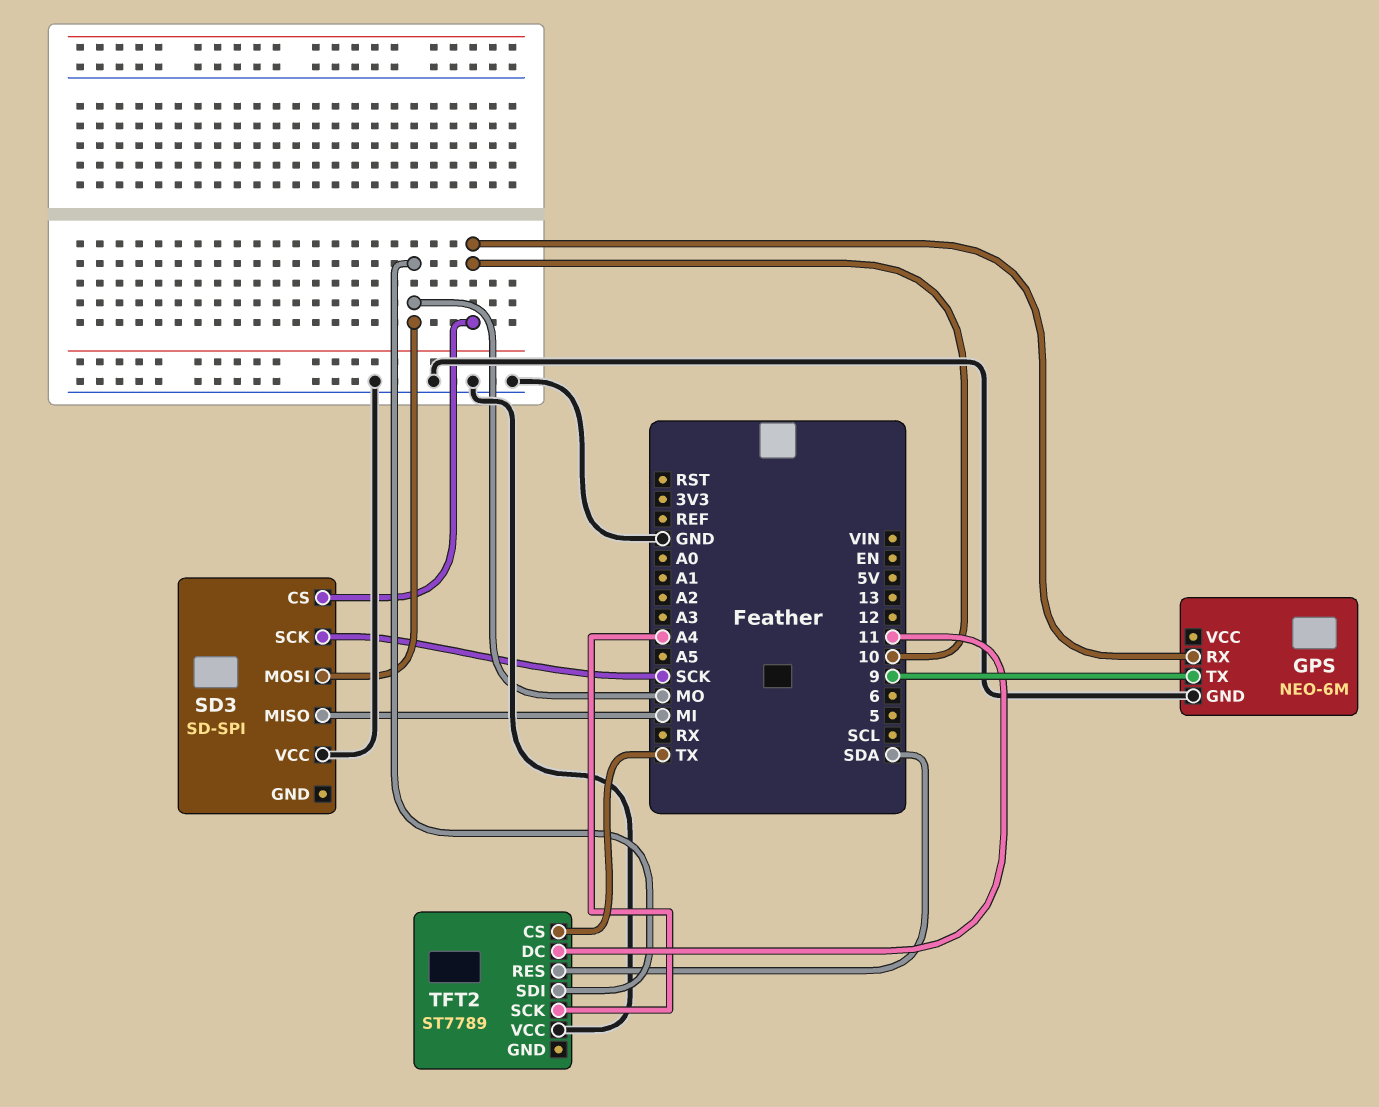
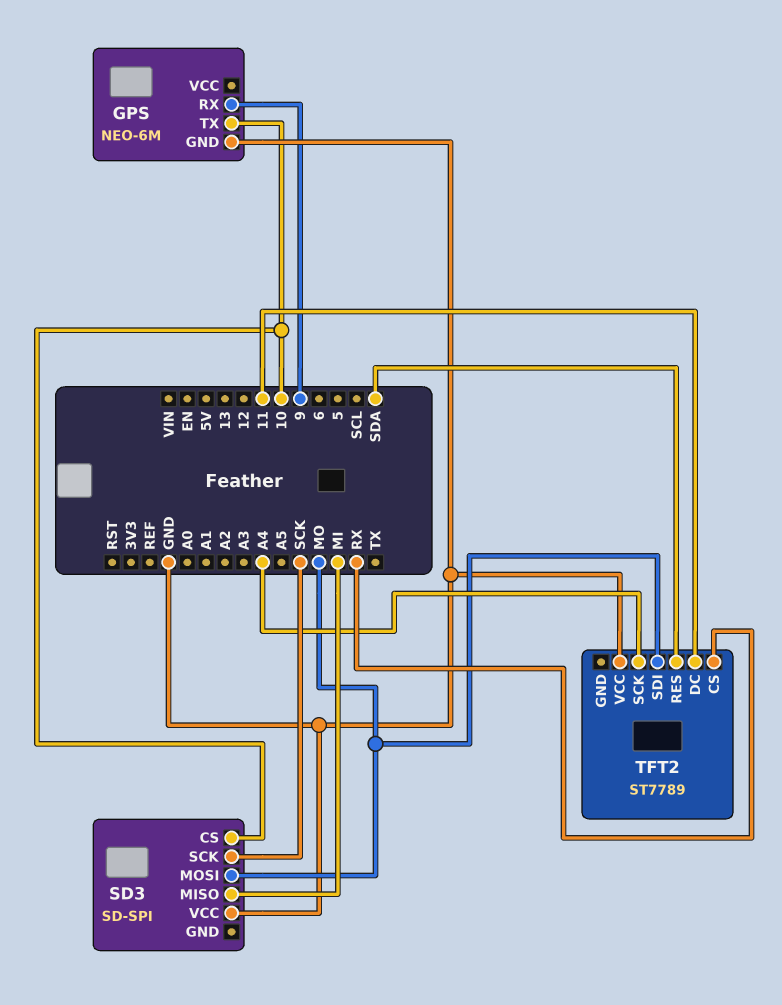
GPS pin RX: 10 -> 9
GPS pin TX: 9 -> 10
TFT2 pin CS: TX -> RX

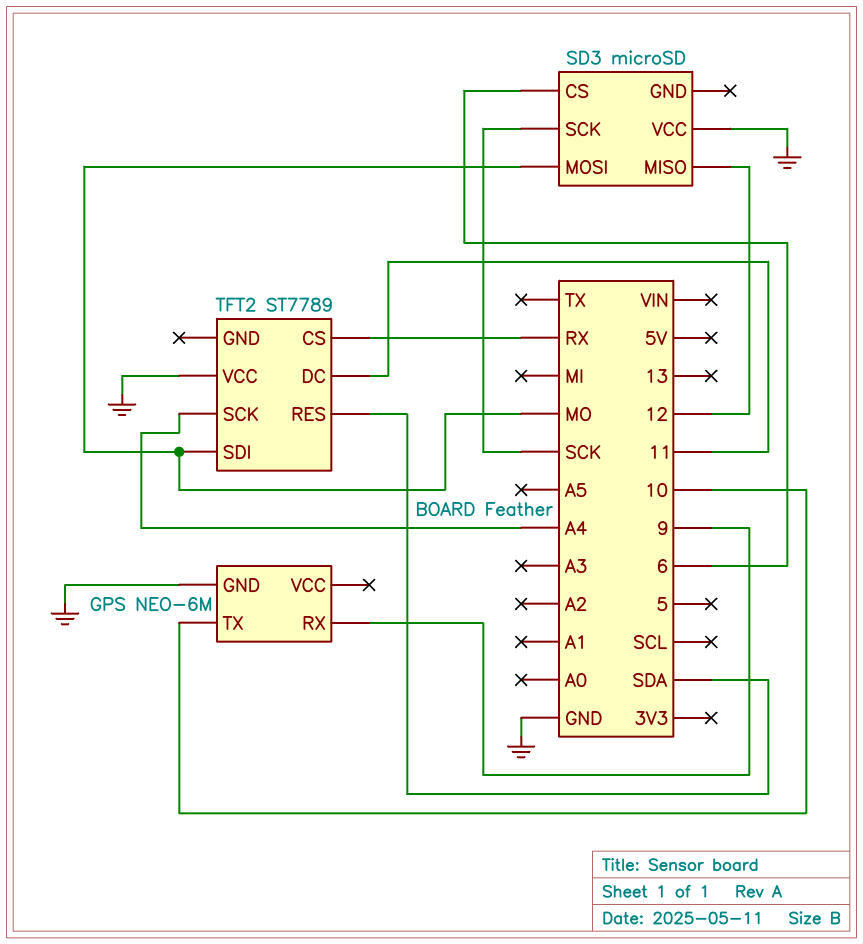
SD3: SD-SPI -> microSD
SD3 pin CS: 10 -> 6
SD3 pin MISO: MI -> 12

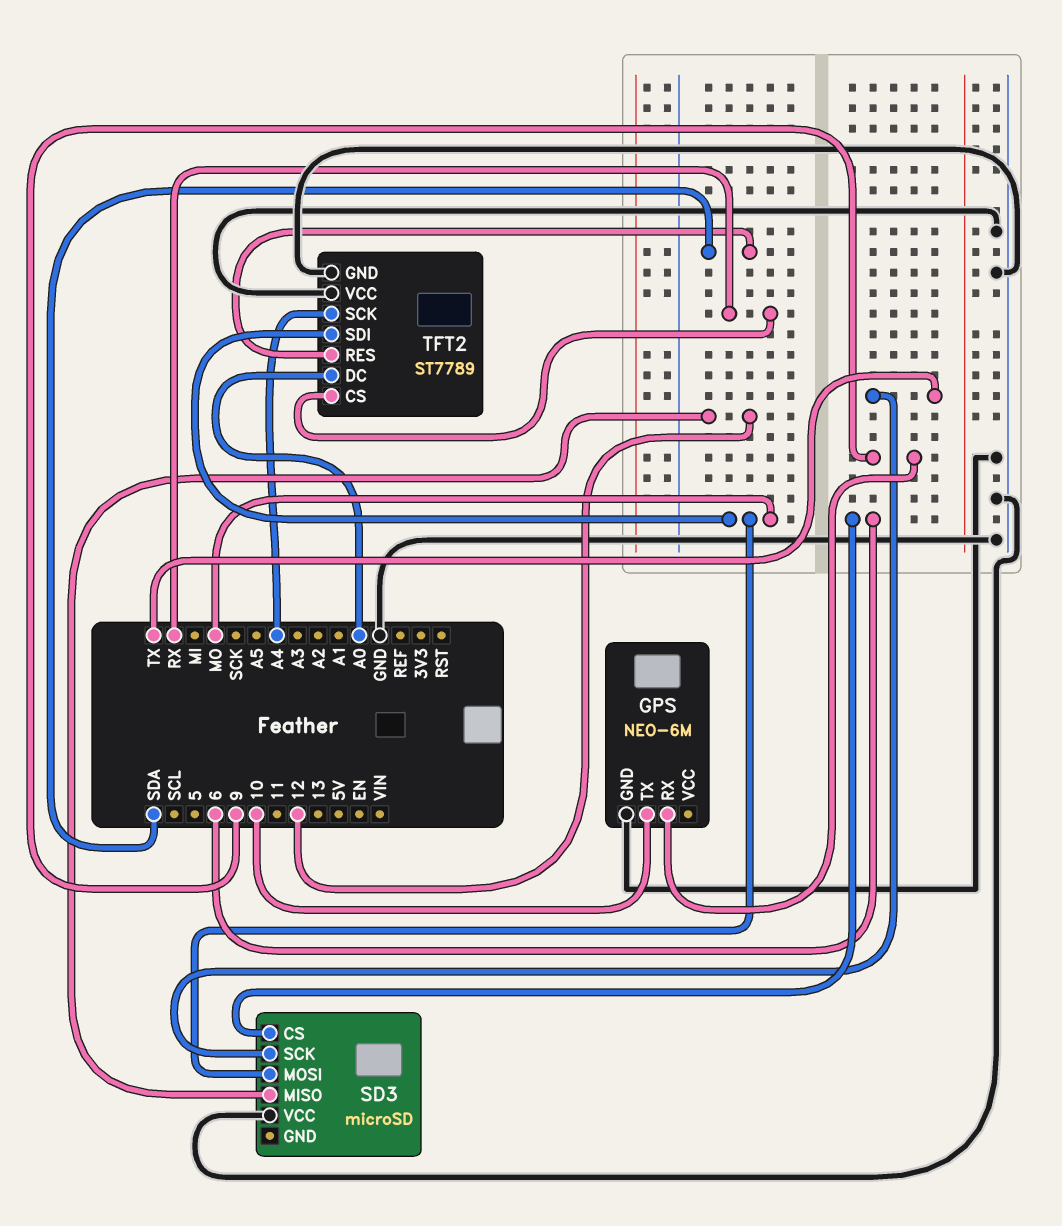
SD3 pin SCK: SCK -> TX
TFT2 pin DC: 11 -> A0
TFT2 pin GND: none -> GND

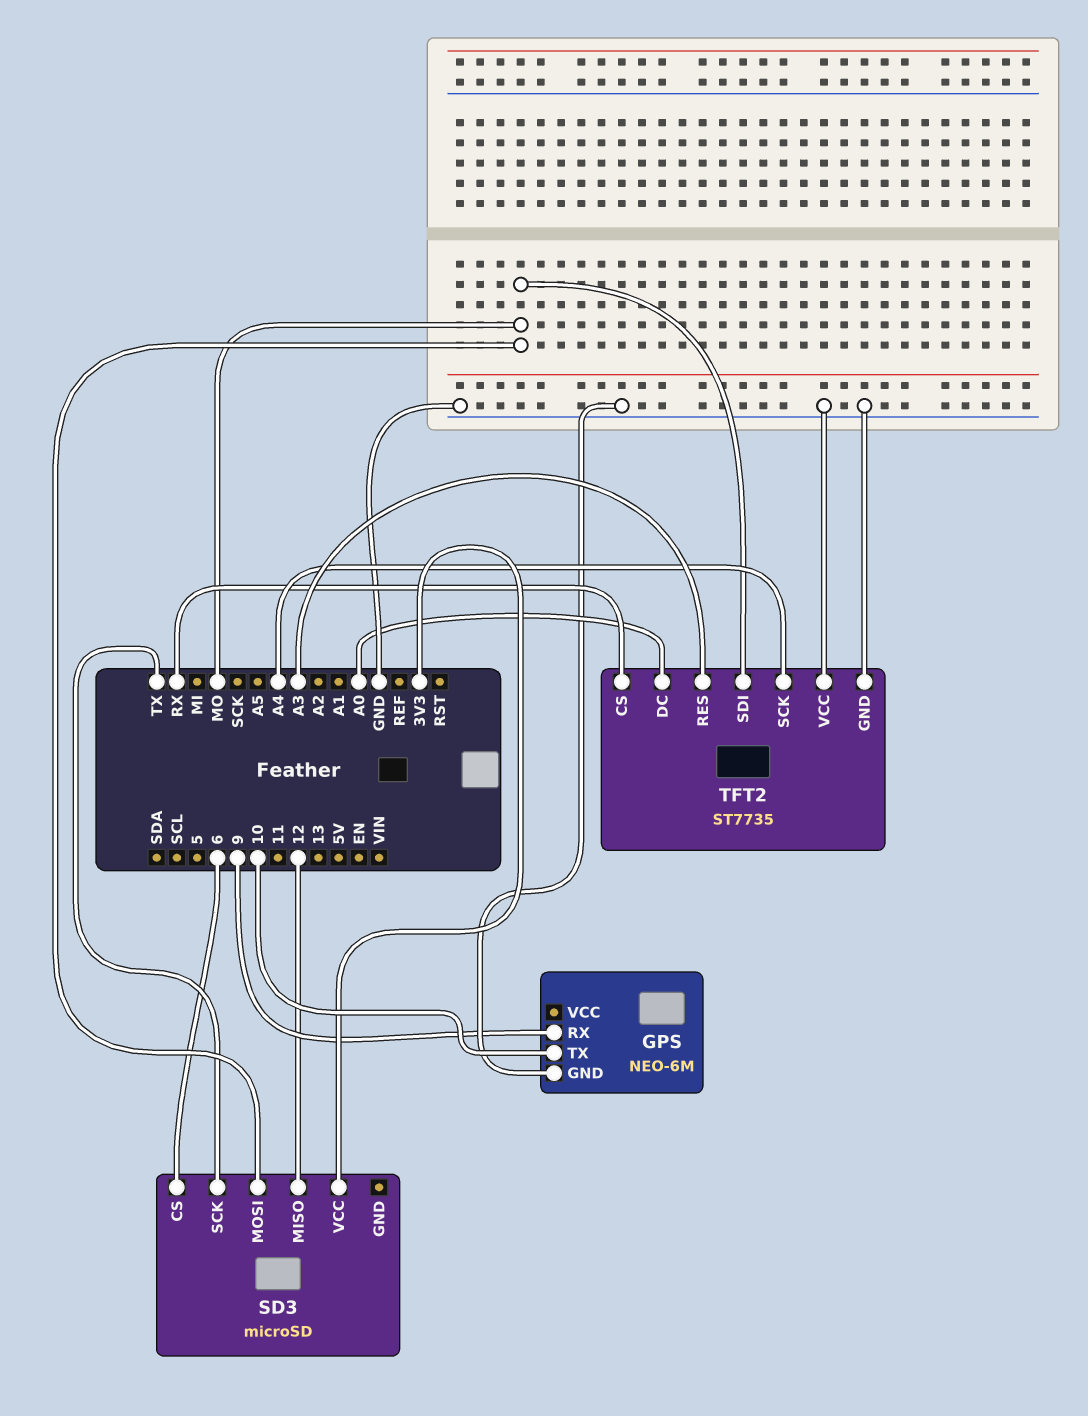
SD3 pin VCC: GND -> 3V3
TFT2: ST7789 -> ST7735
TFT2 pin RES: SDA -> A3

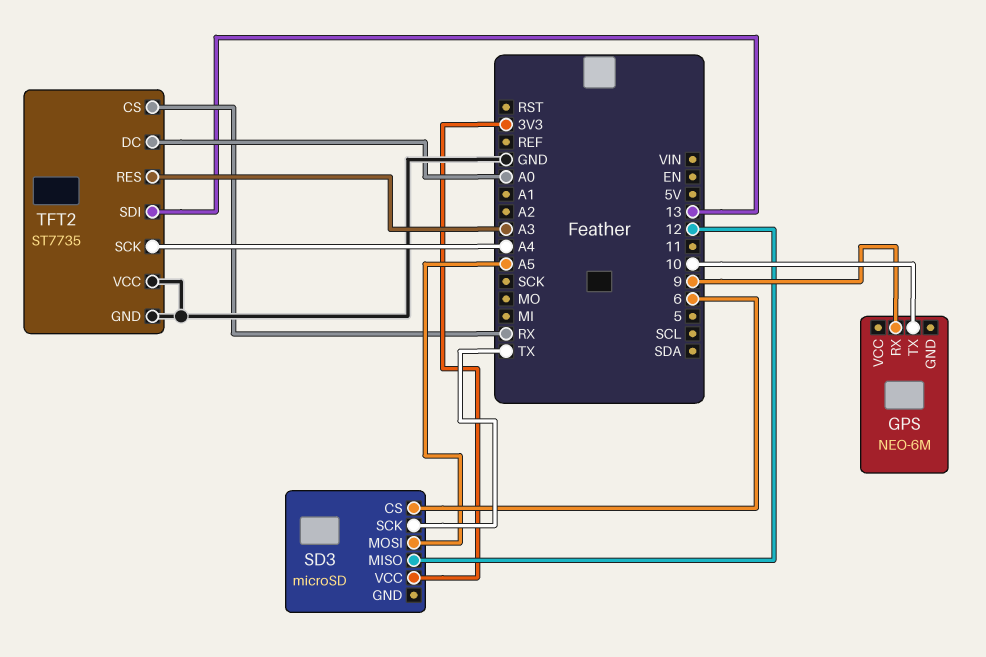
GPS pin GND: GND -> none
SD3 pin MOSI: MO -> A5
TFT2 pin SDI: MO -> 13

